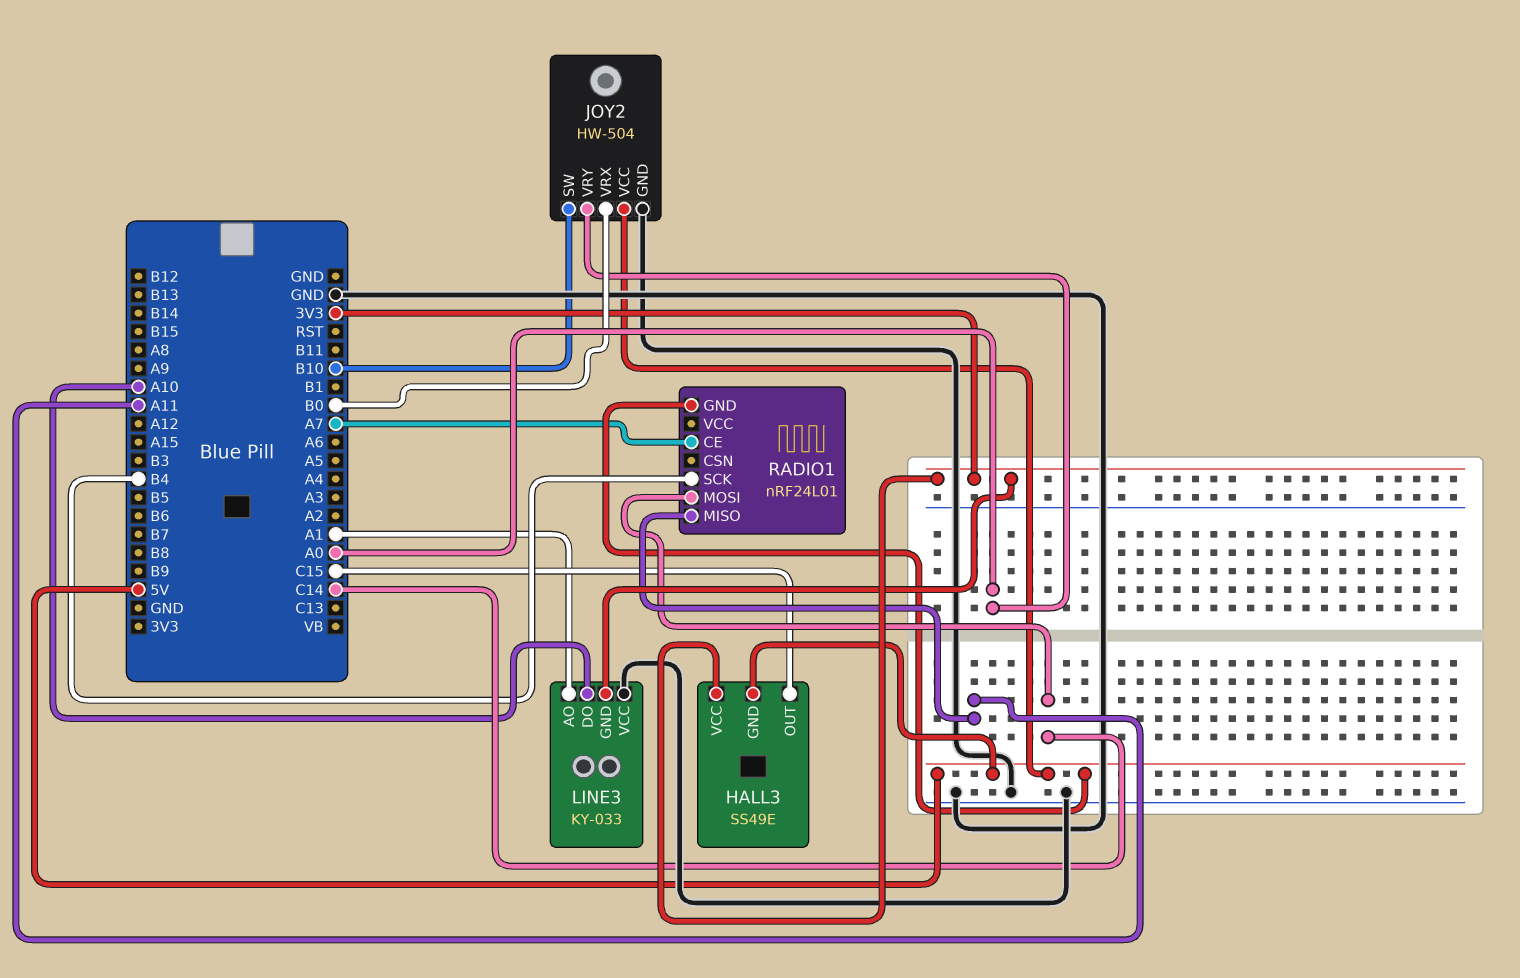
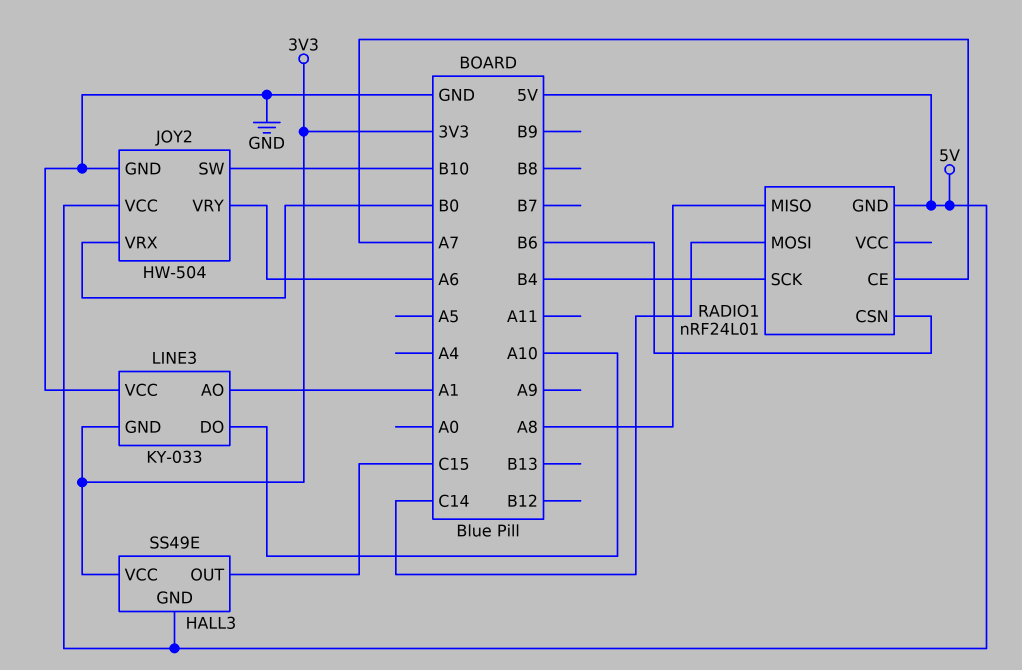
JOY2 pin VRY: A0 -> A6
RADIO1 pin CSN: none -> B6
RADIO1 pin MISO: A11 -> A8

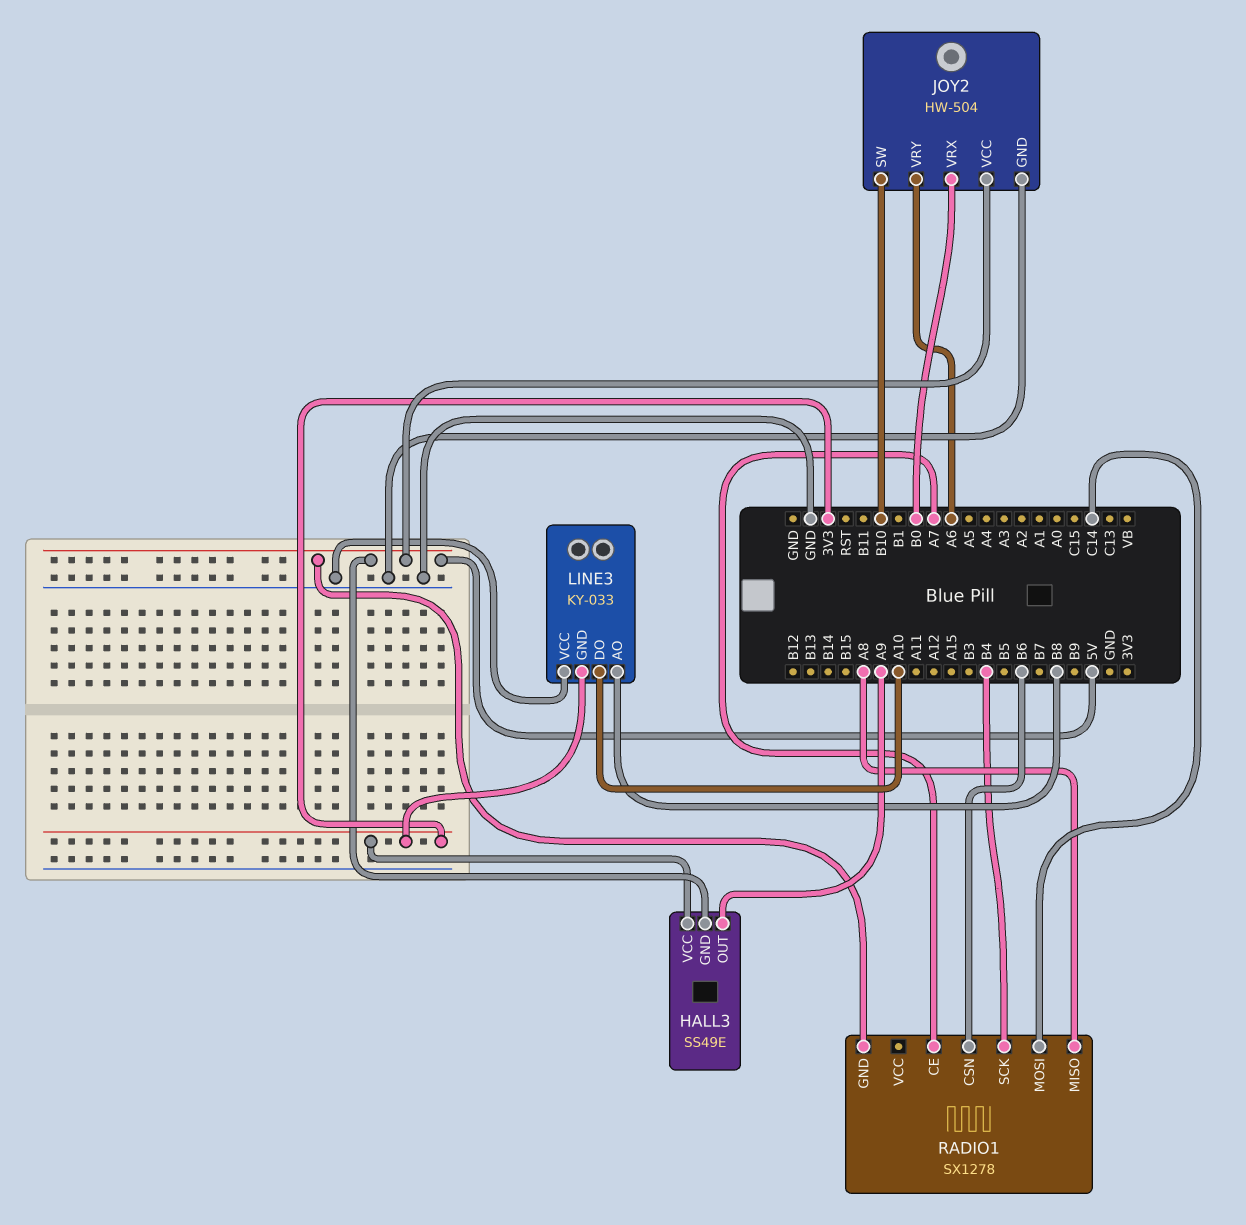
HALL3 pin OUT: C15 -> A9
LINE3 pin AO: A1 -> B8
RADIO1: nRF24L01 -> SX1278

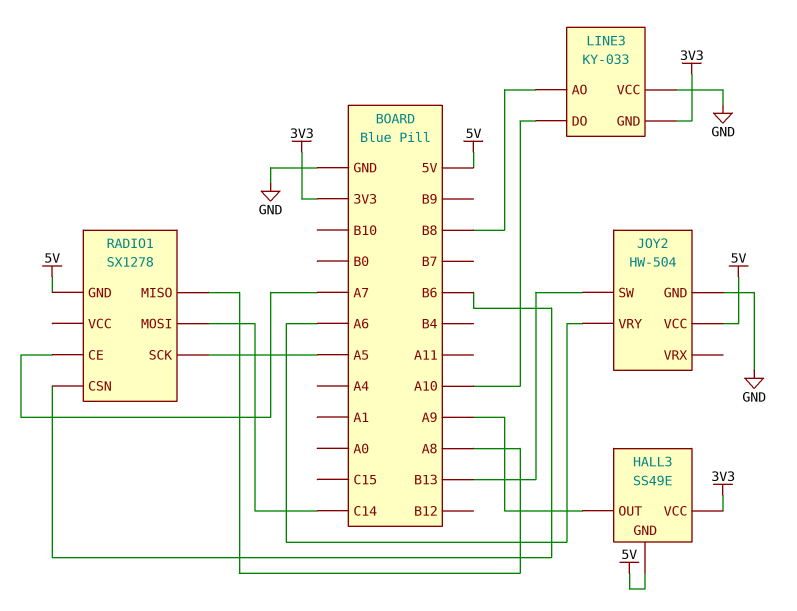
JOY2 pin SW: B10 -> B13
JOY2 pin VRX: B0 -> none
RADIO1 pin SCK: B4 -> A5

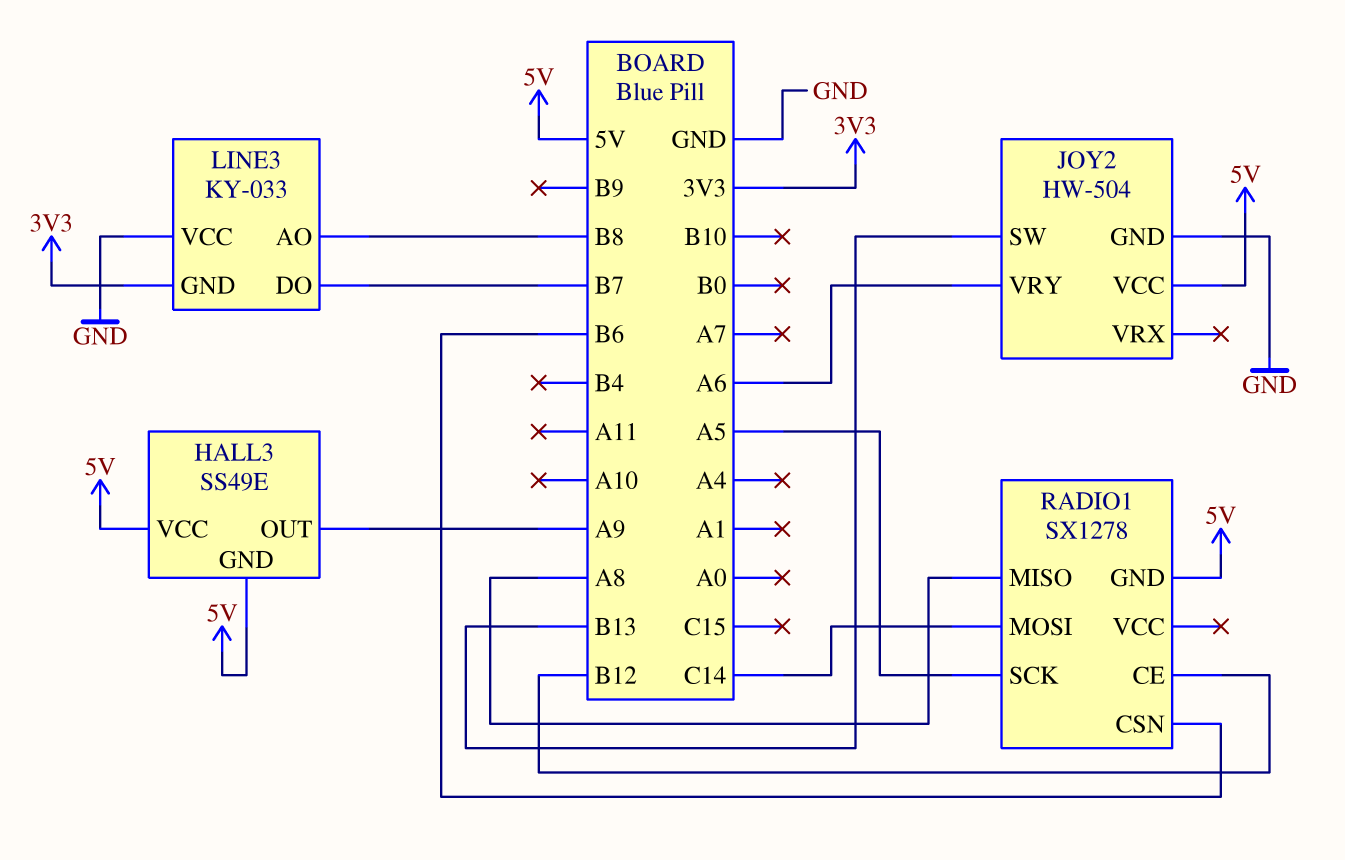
HALL3 pin VCC: 3V3 -> 5V
LINE3 pin DO: A10 -> B7
RADIO1 pin CE: A7 -> B12

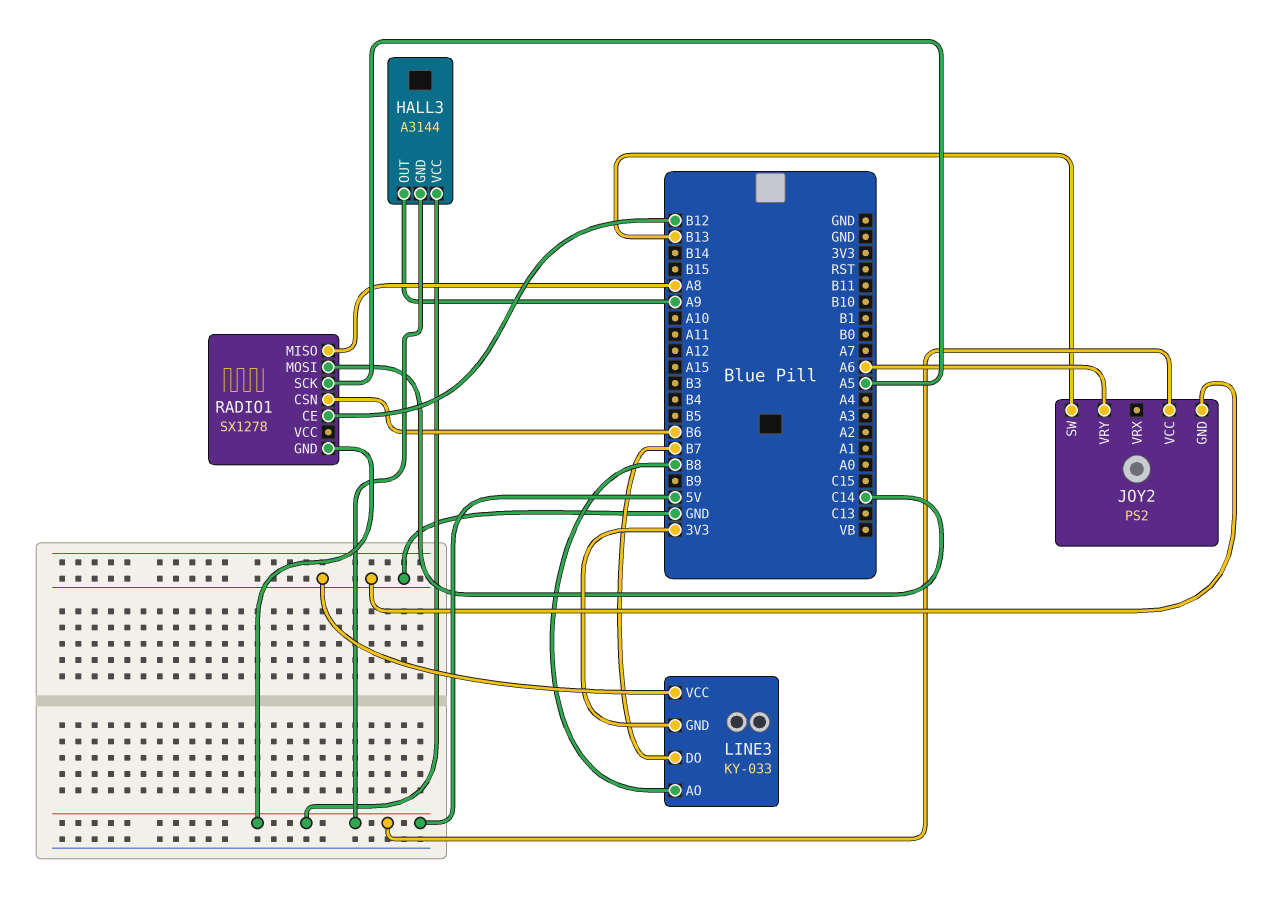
HALL3: SS49E -> A3144
JOY2: HW-504 -> PS2

